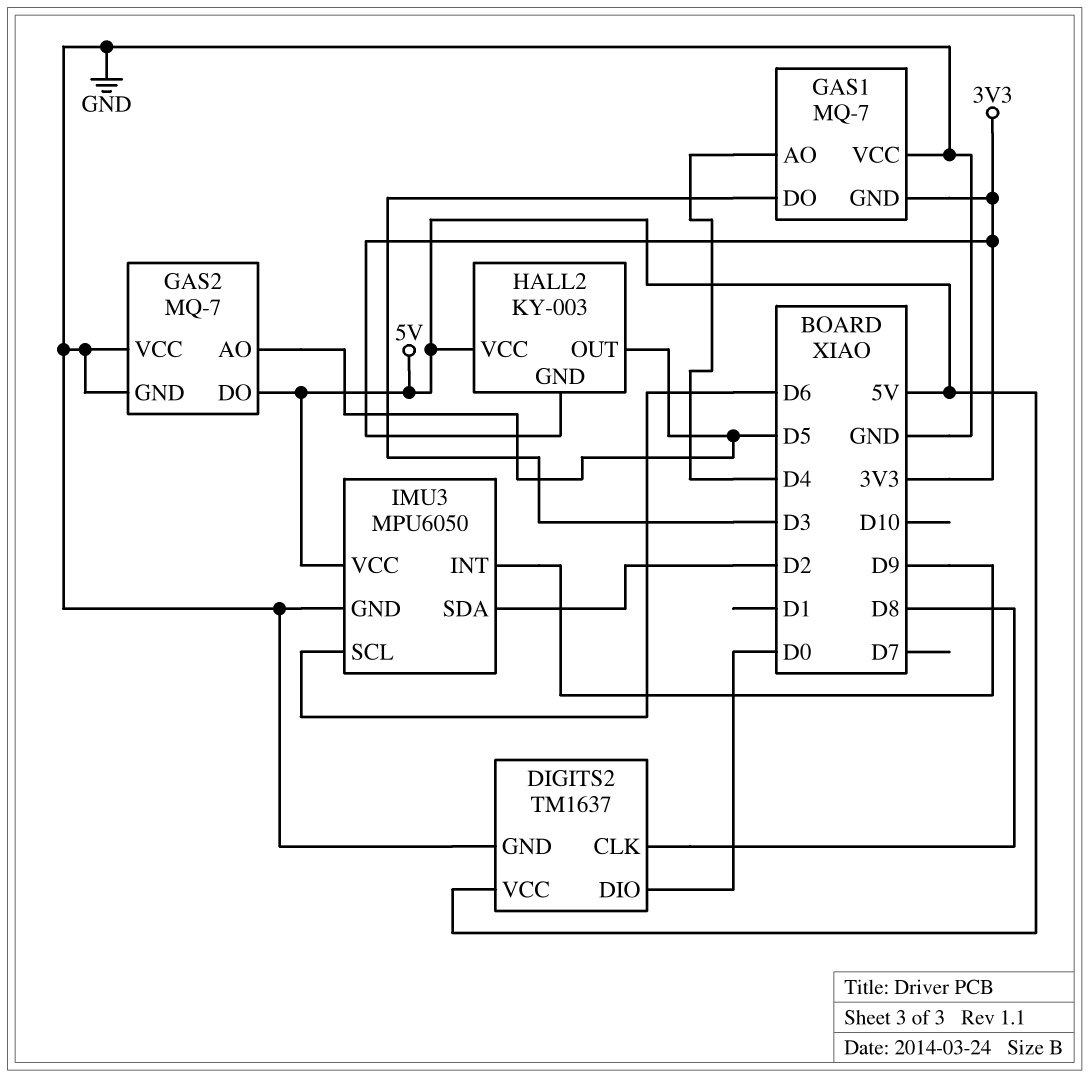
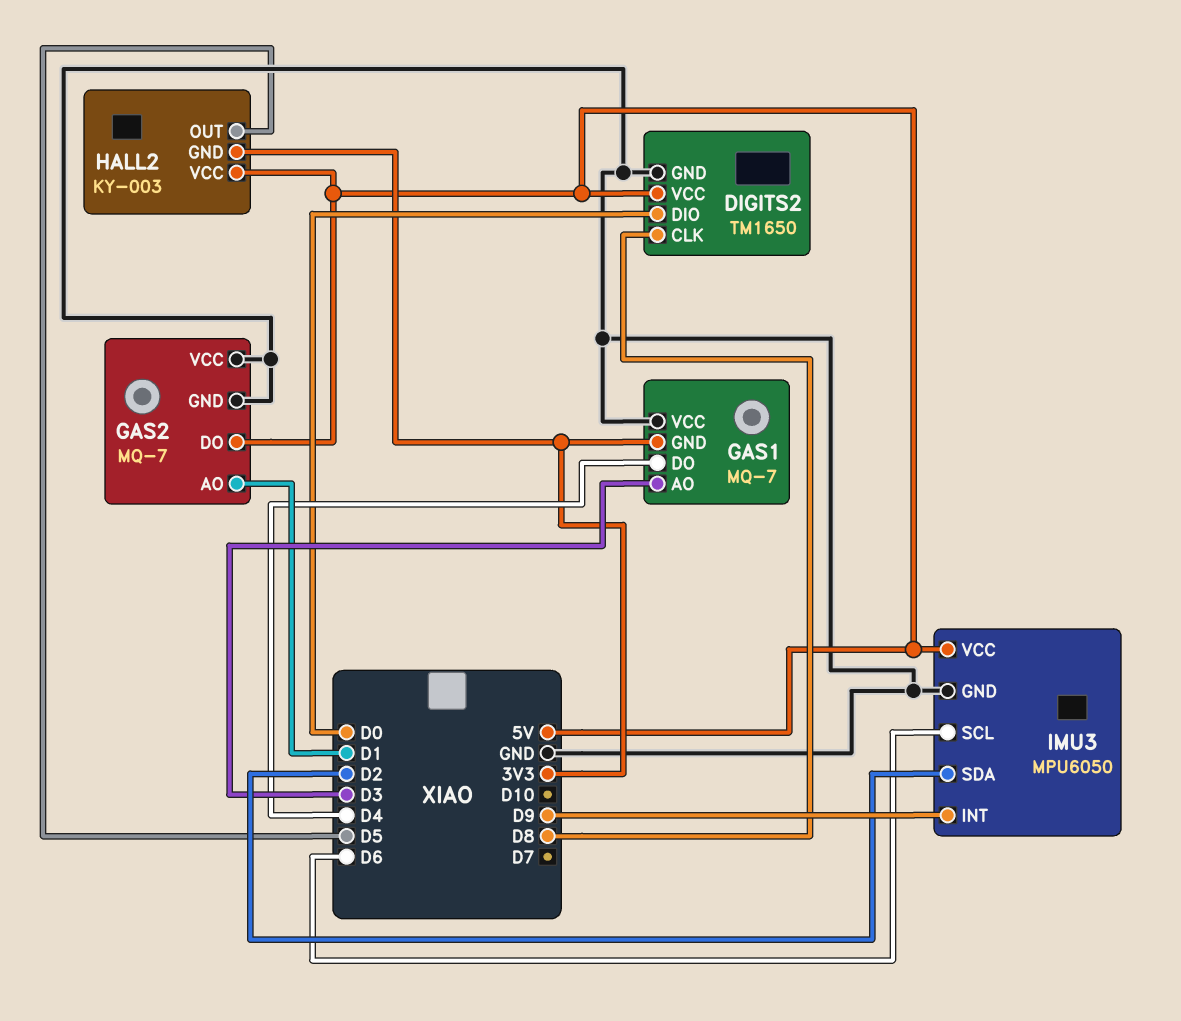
DIGITS2: TM1637 -> TM1650
GAS1 pin AO: D4 -> D3
GAS1 pin DO: D3 -> D4
GAS2 pin AO: D5 -> D1

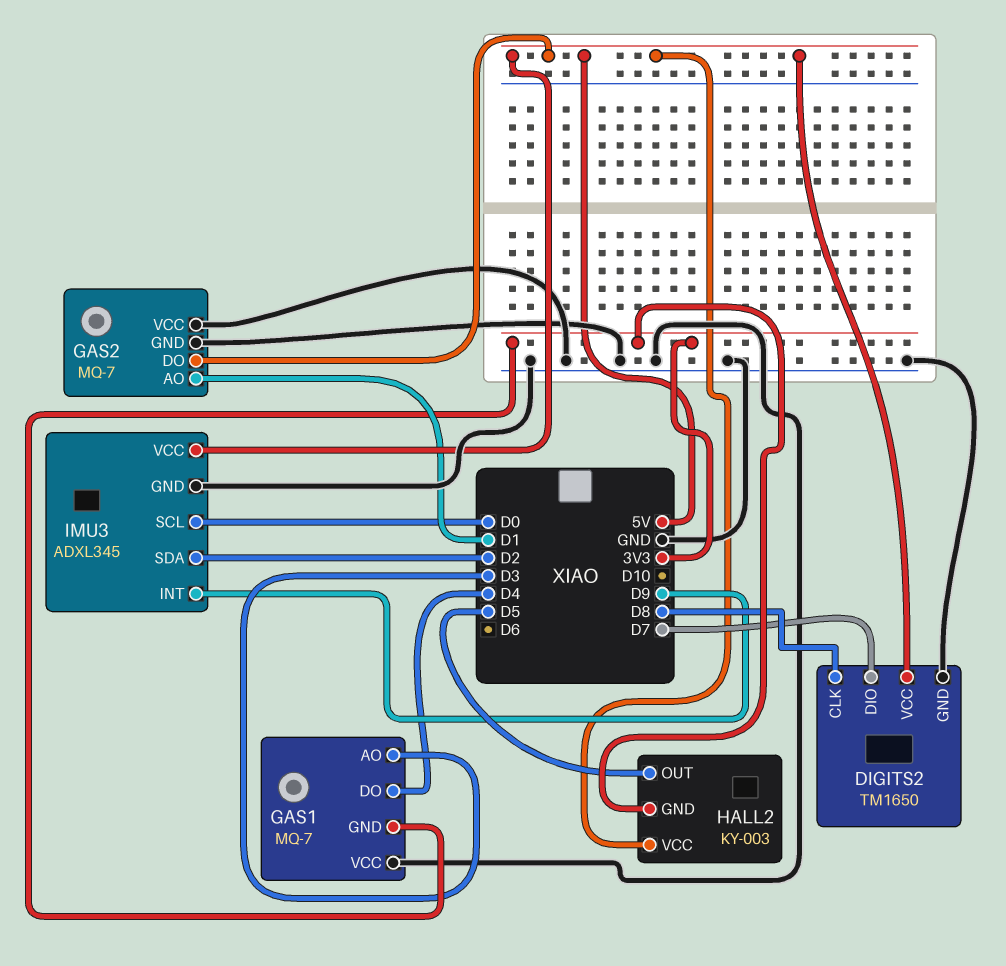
DIGITS2 pin DIO: D0 -> D7
IMU3: MPU6050 -> ADXL345
IMU3 pin SCL: D6 -> D0

